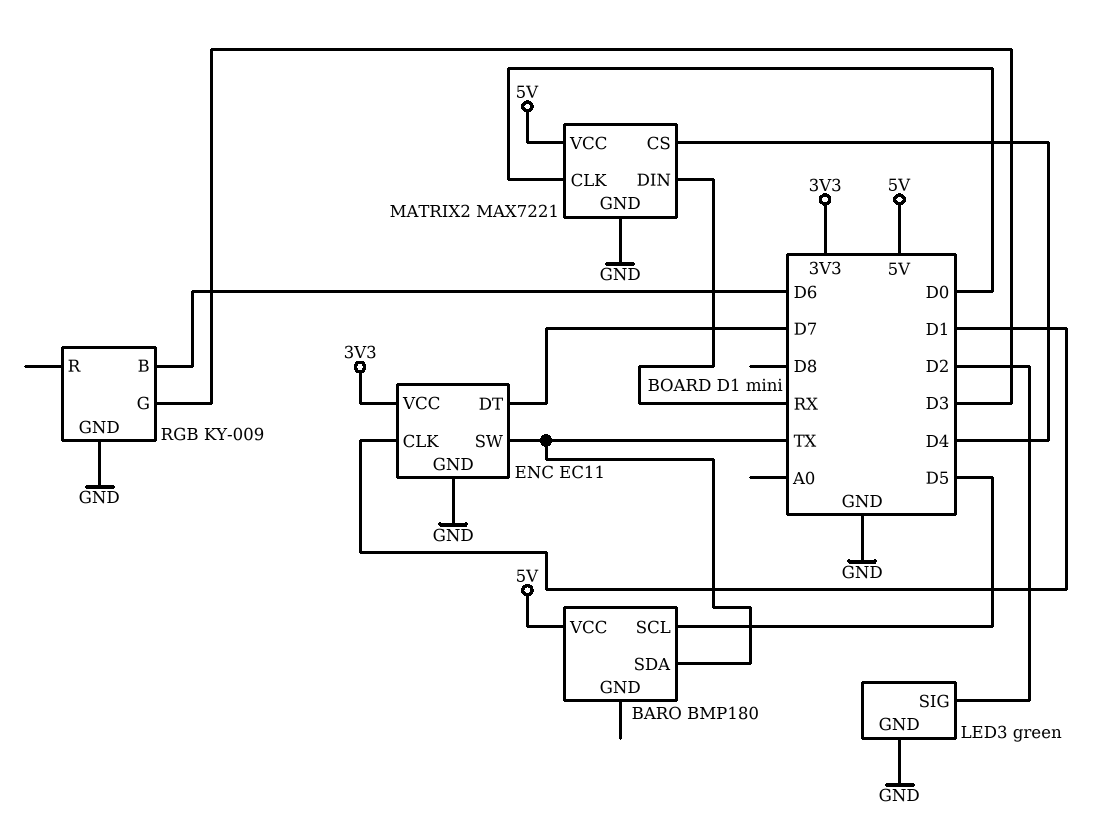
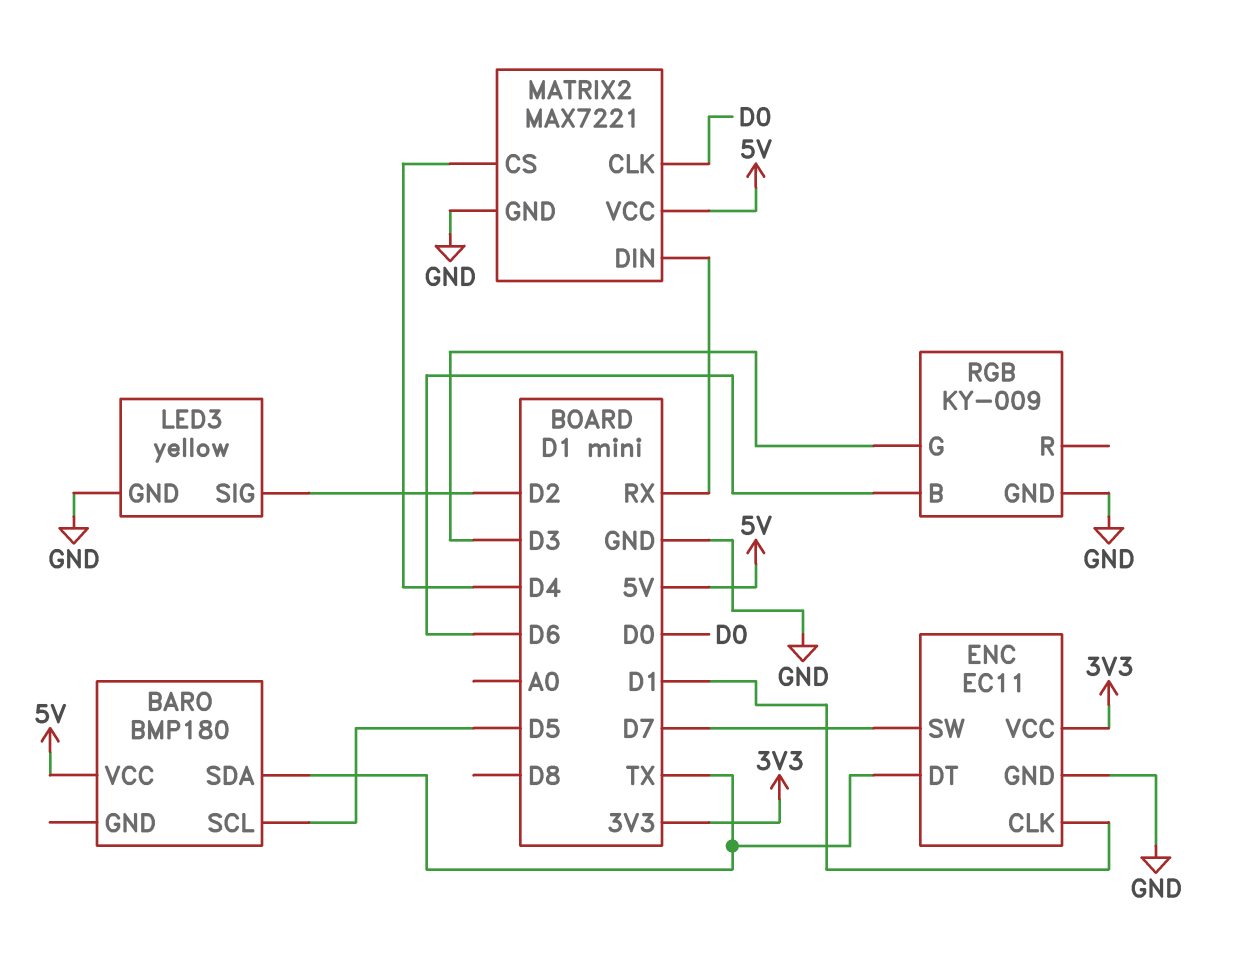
ENC pin DT: D7 -> TX
ENC pin SW: TX -> D7
LED3: green -> yellow

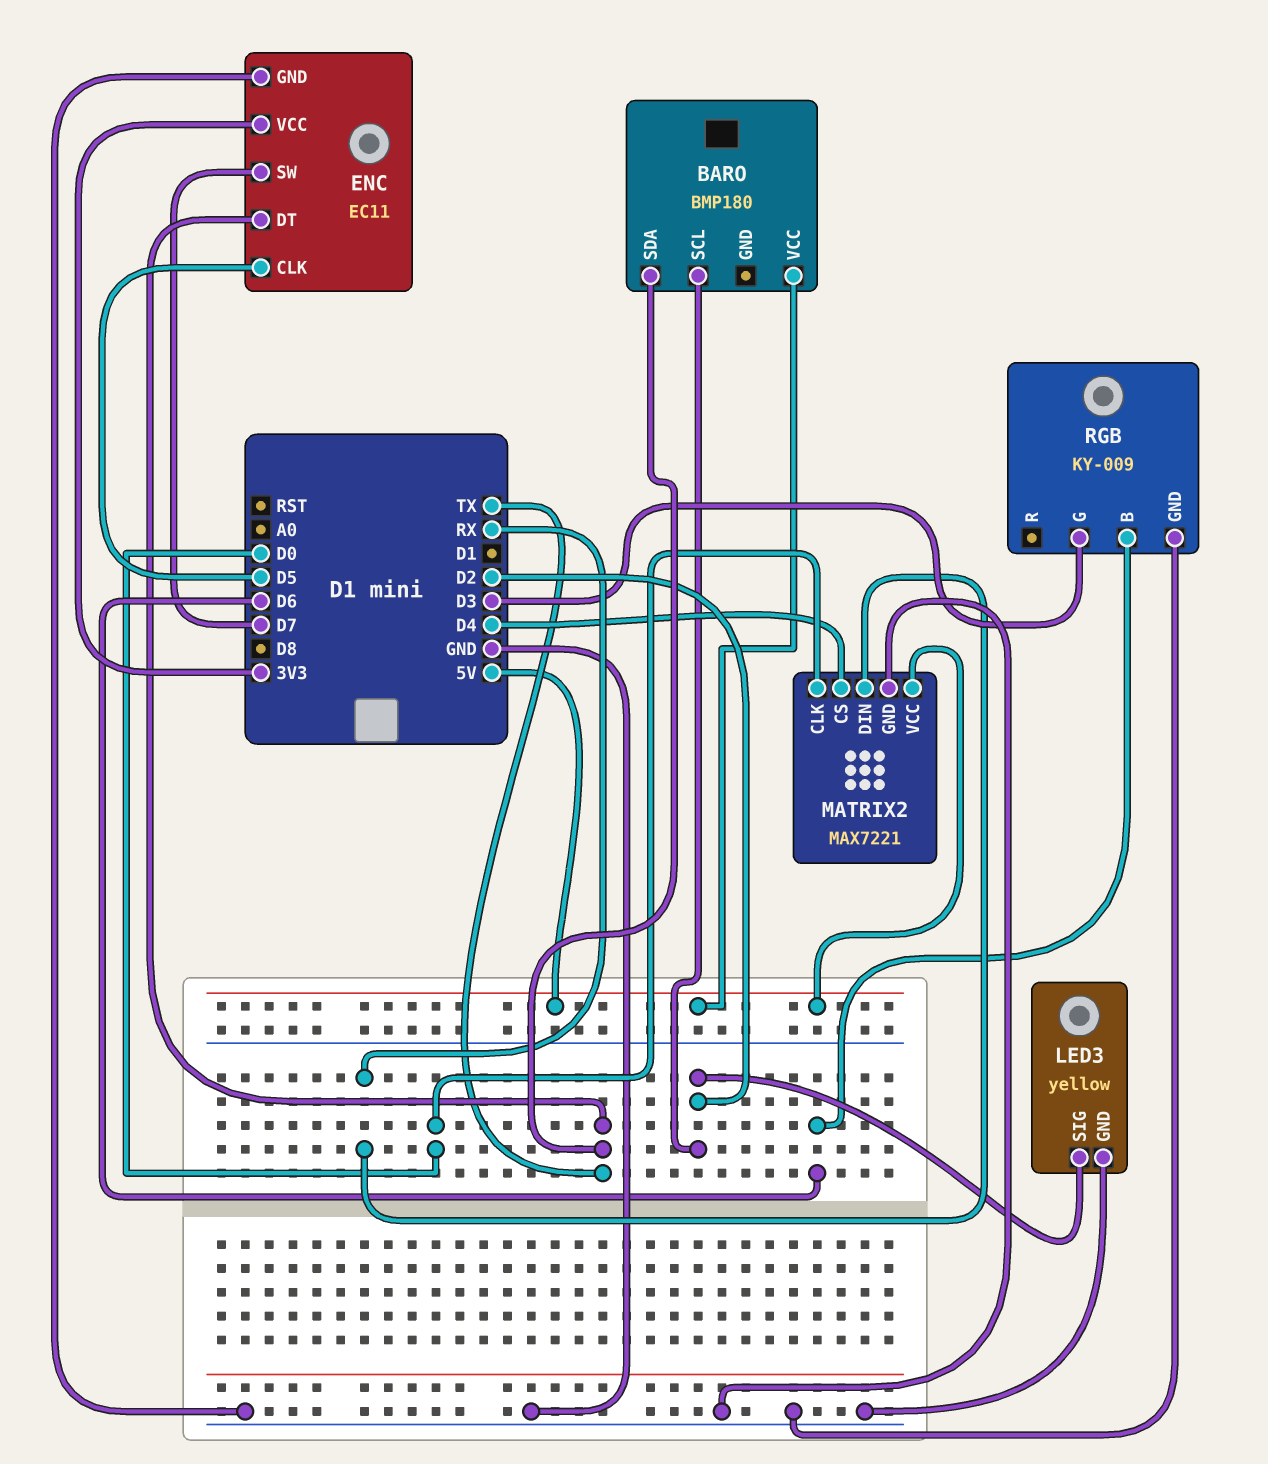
BARO pin SCL: D5 -> D2
ENC pin CLK: D1 -> D5

